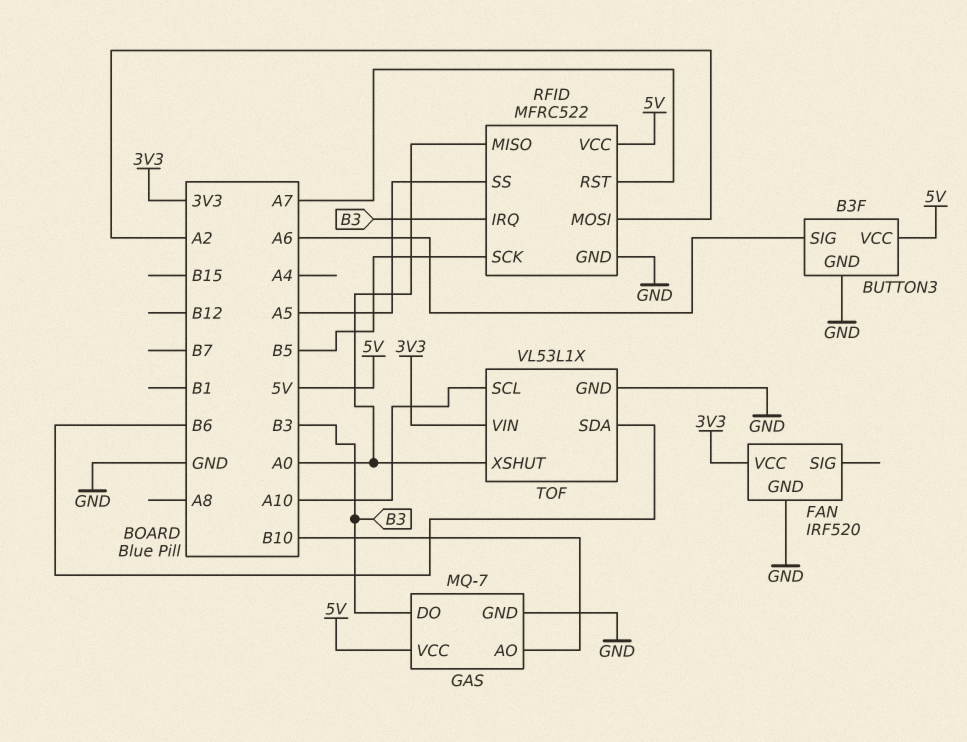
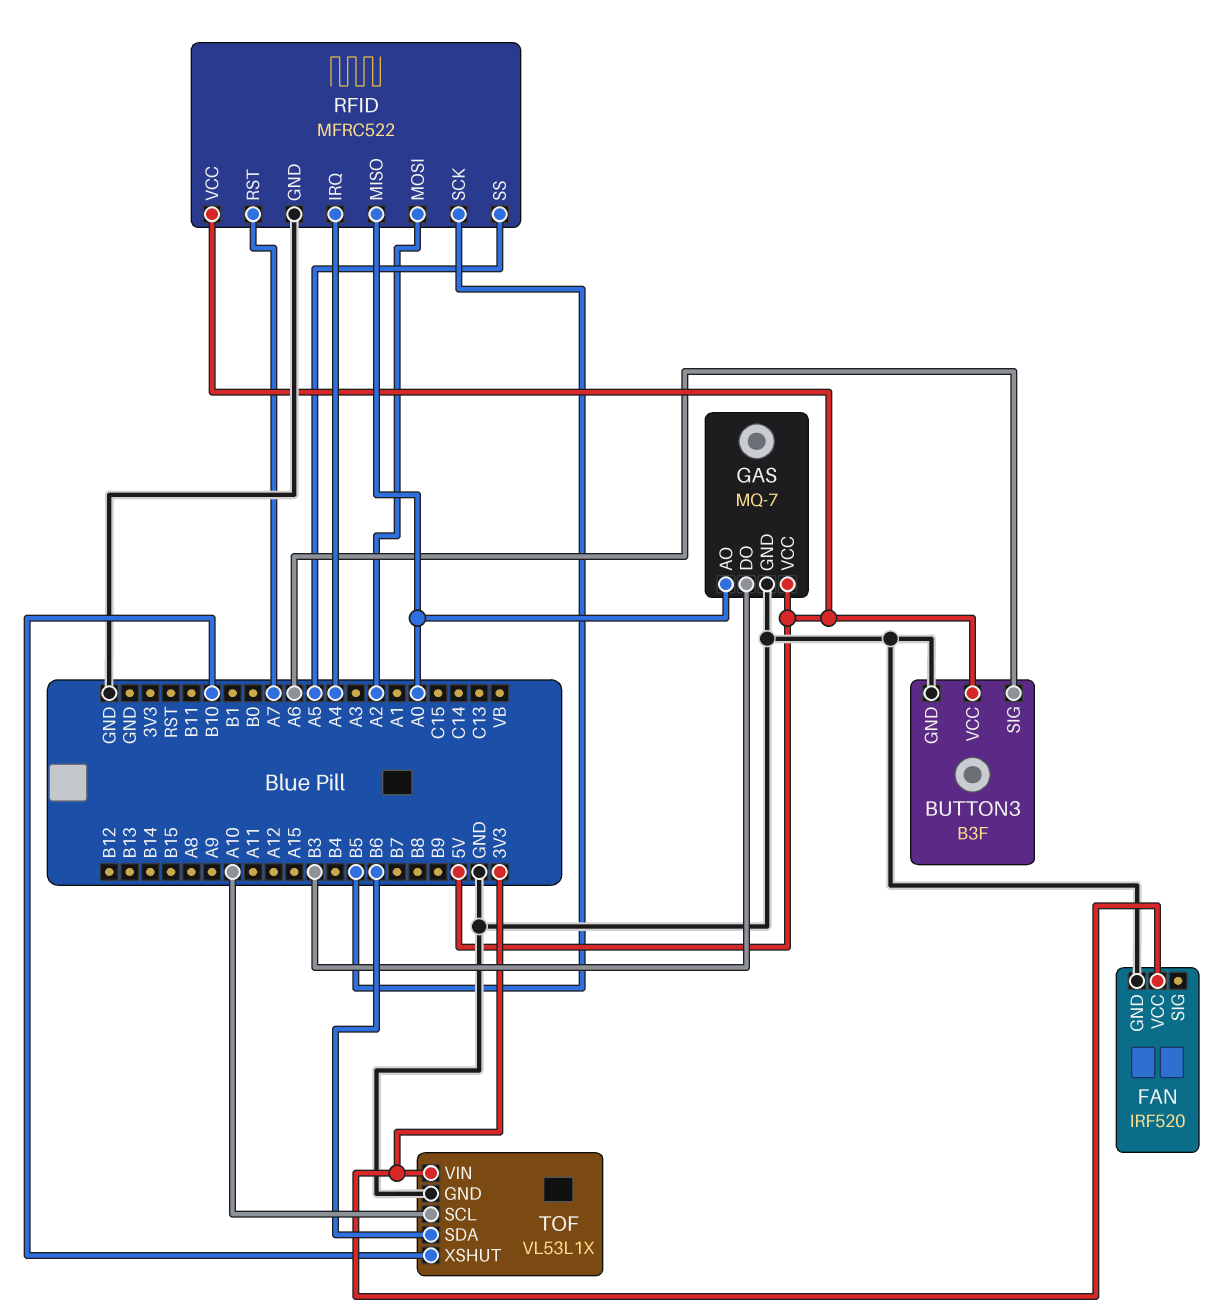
GAS pin AO: B10 -> A0
RFID pin IRQ: B3 -> A4
TOF pin XSHUT: A0 -> B10

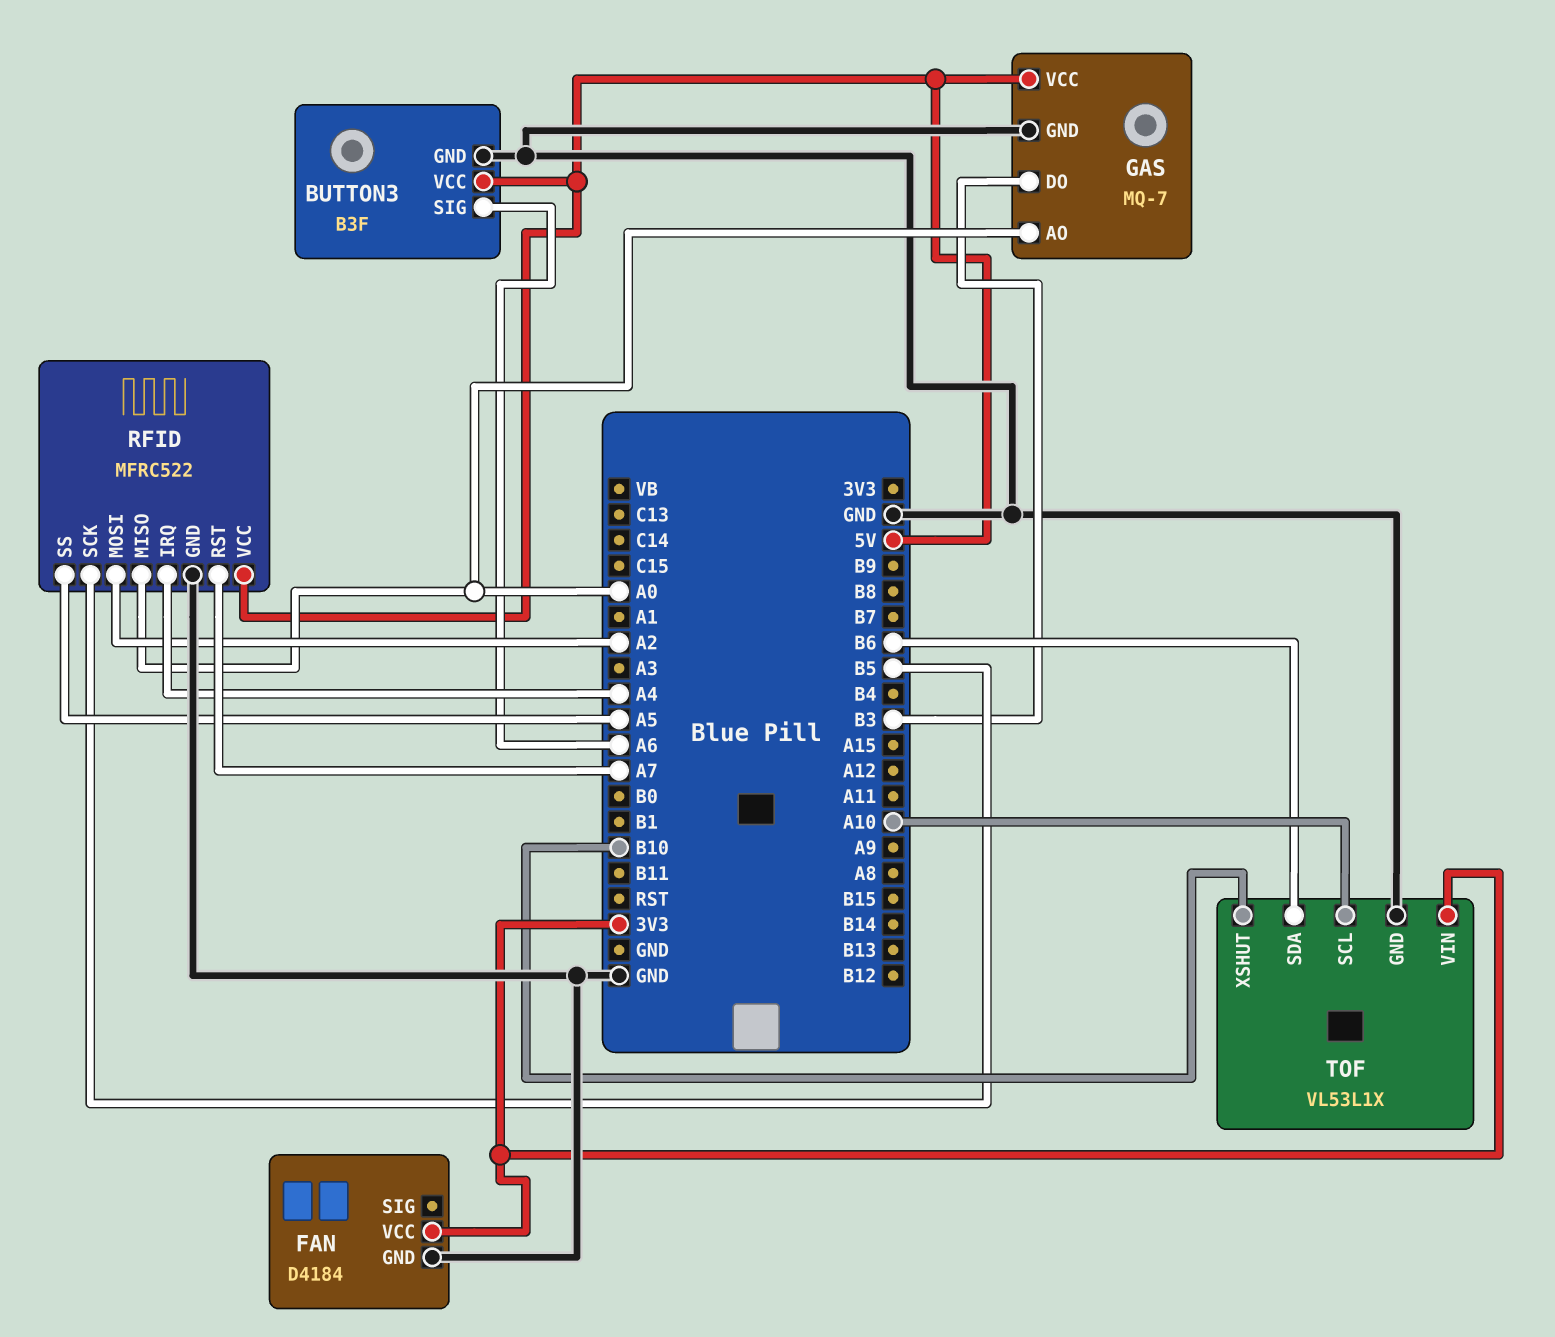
FAN: IRF520 -> D4184

